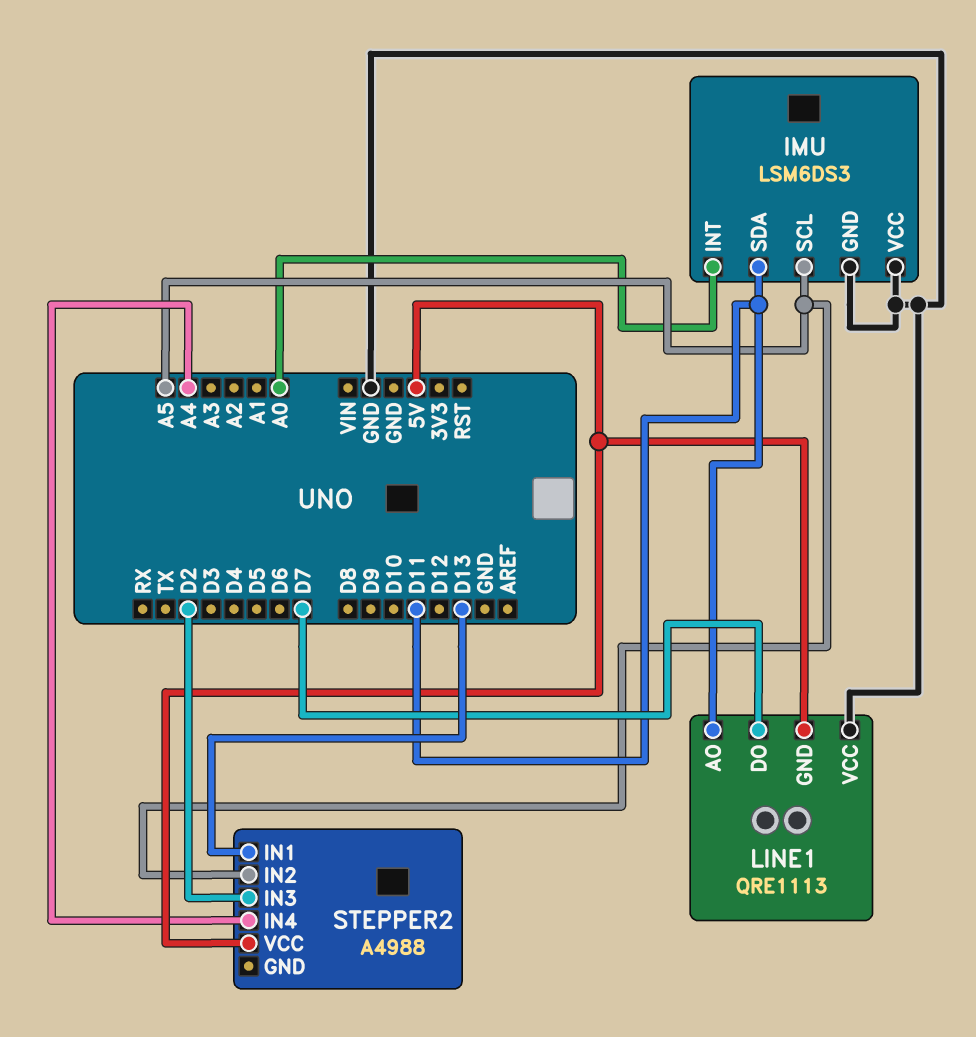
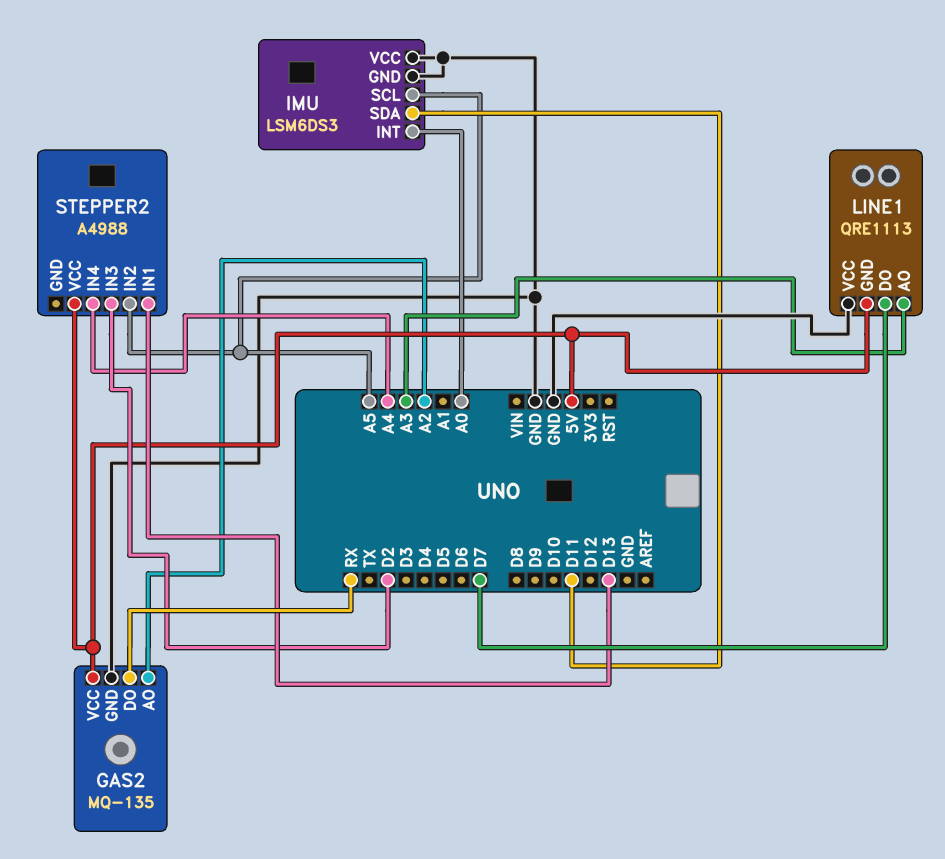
GAS2: none -> MQ-135
GAS2 pin AO: none -> A2
GAS2 pin DO: none -> RX
GAS2 pin GND: none -> GND
GAS2 pin VCC: none -> 5V
LINE1 pin AO: D11 -> A3

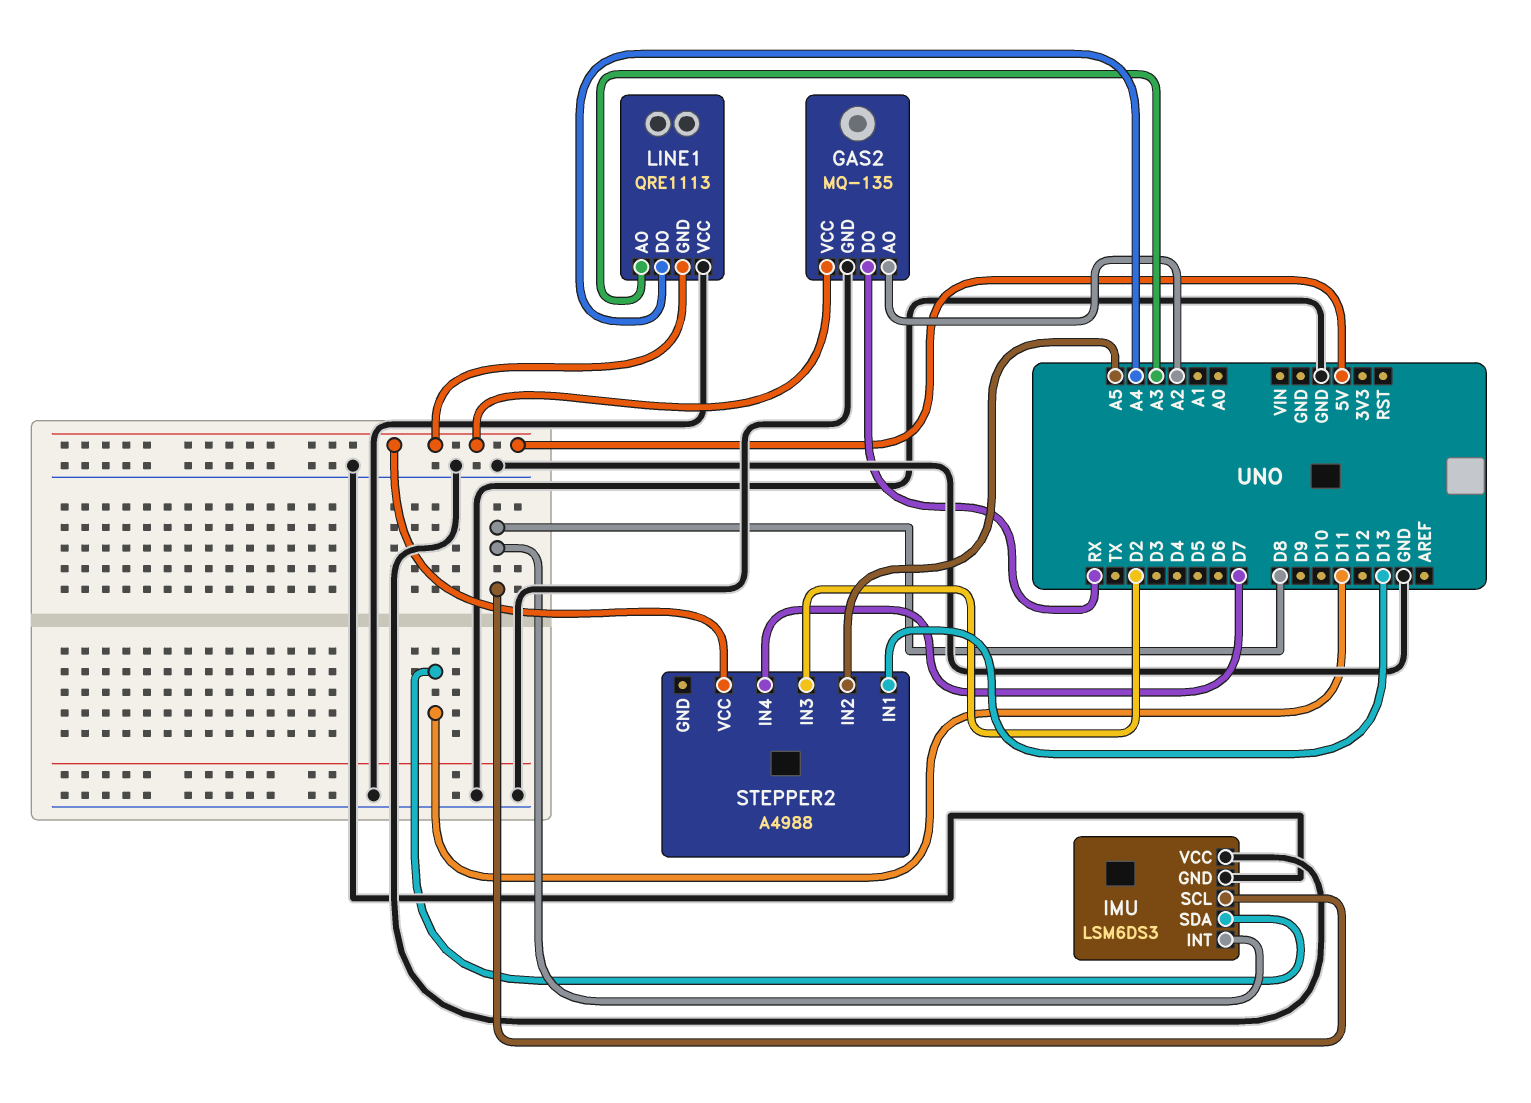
IMU pin INT: A0 -> D8
IMU pin SCL: A5 -> D8
LINE1 pin DO: D7 -> A4
STEPPER2 pin IN4: A4 -> D7

